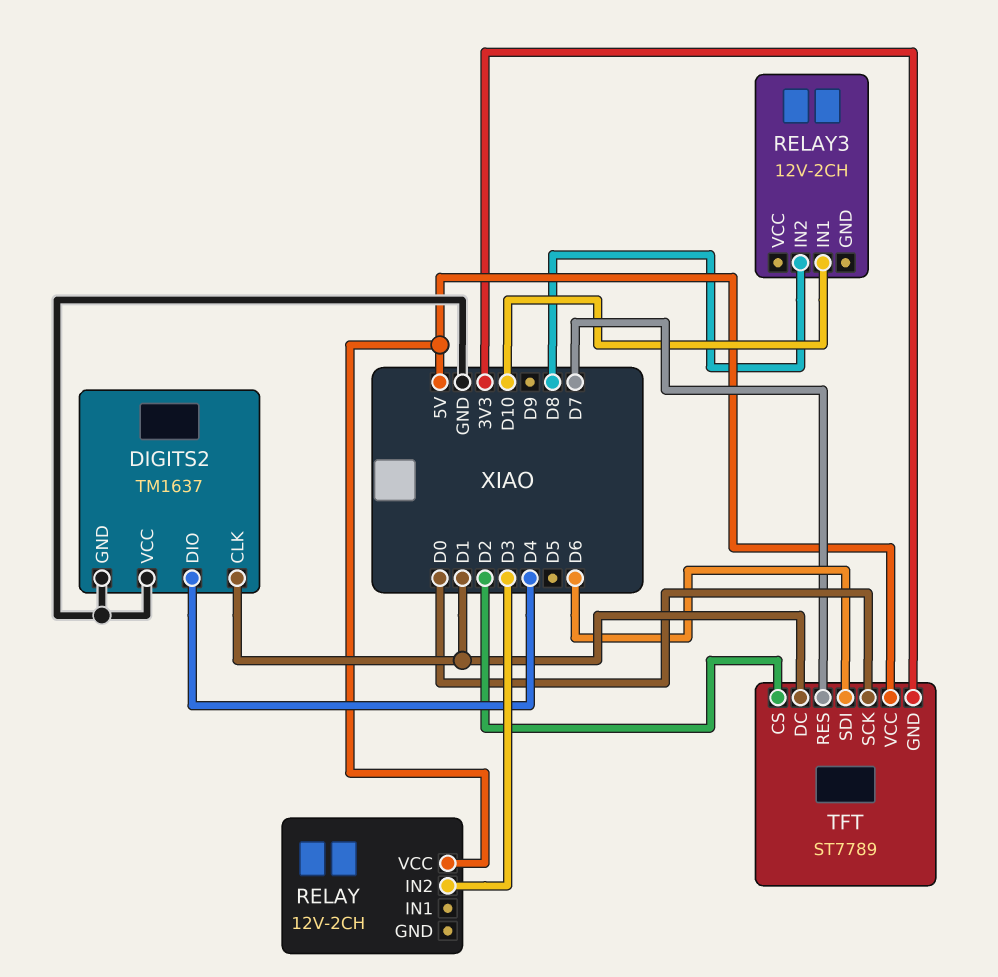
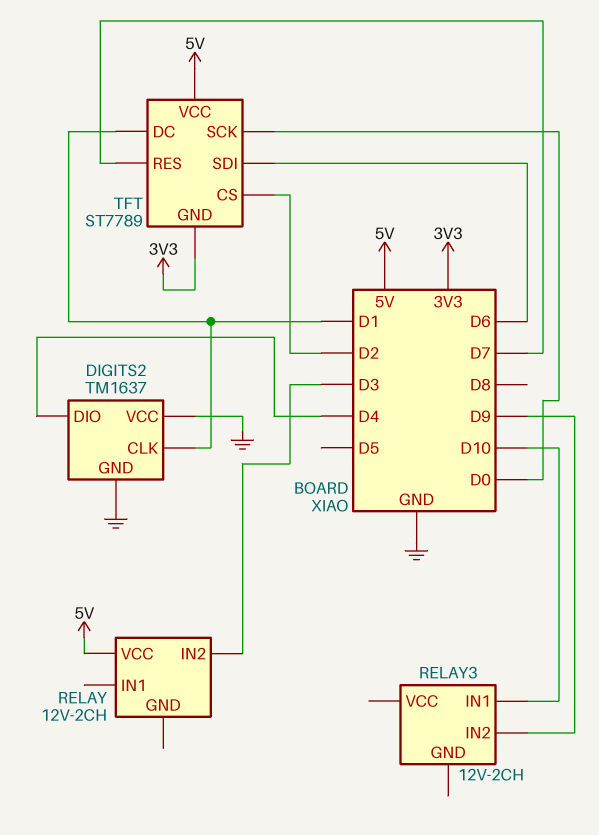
RELAY3 pin IN2: D8 -> D9

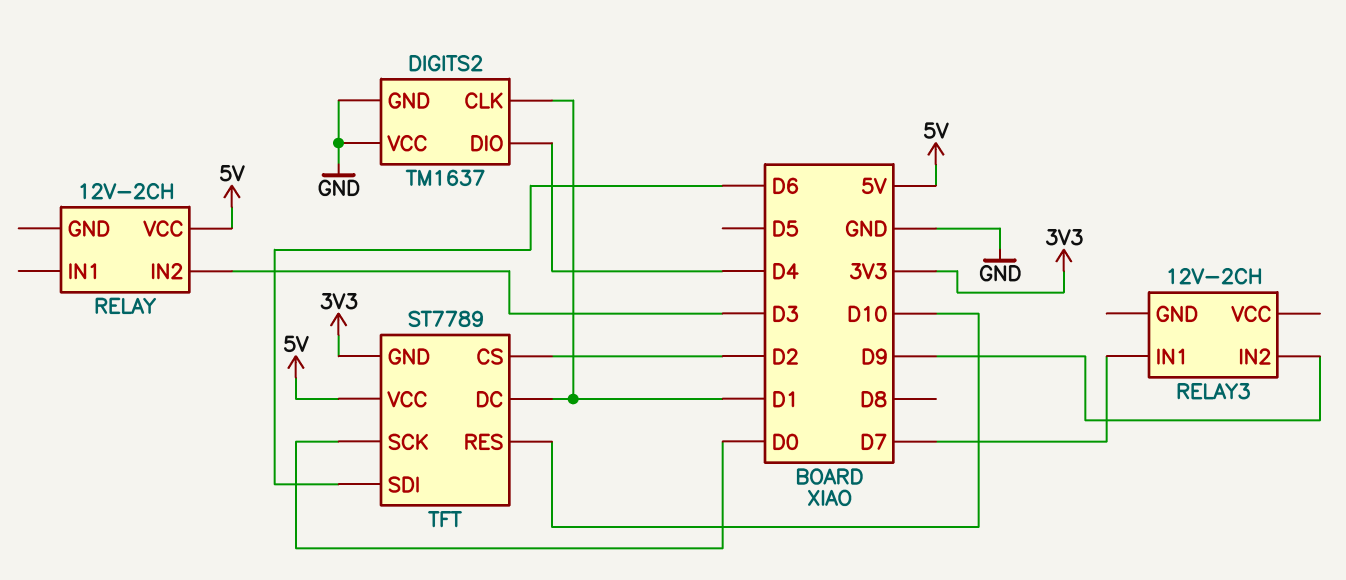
RELAY3 pin IN1: D10 -> D7
TFT pin RES: D7 -> D10

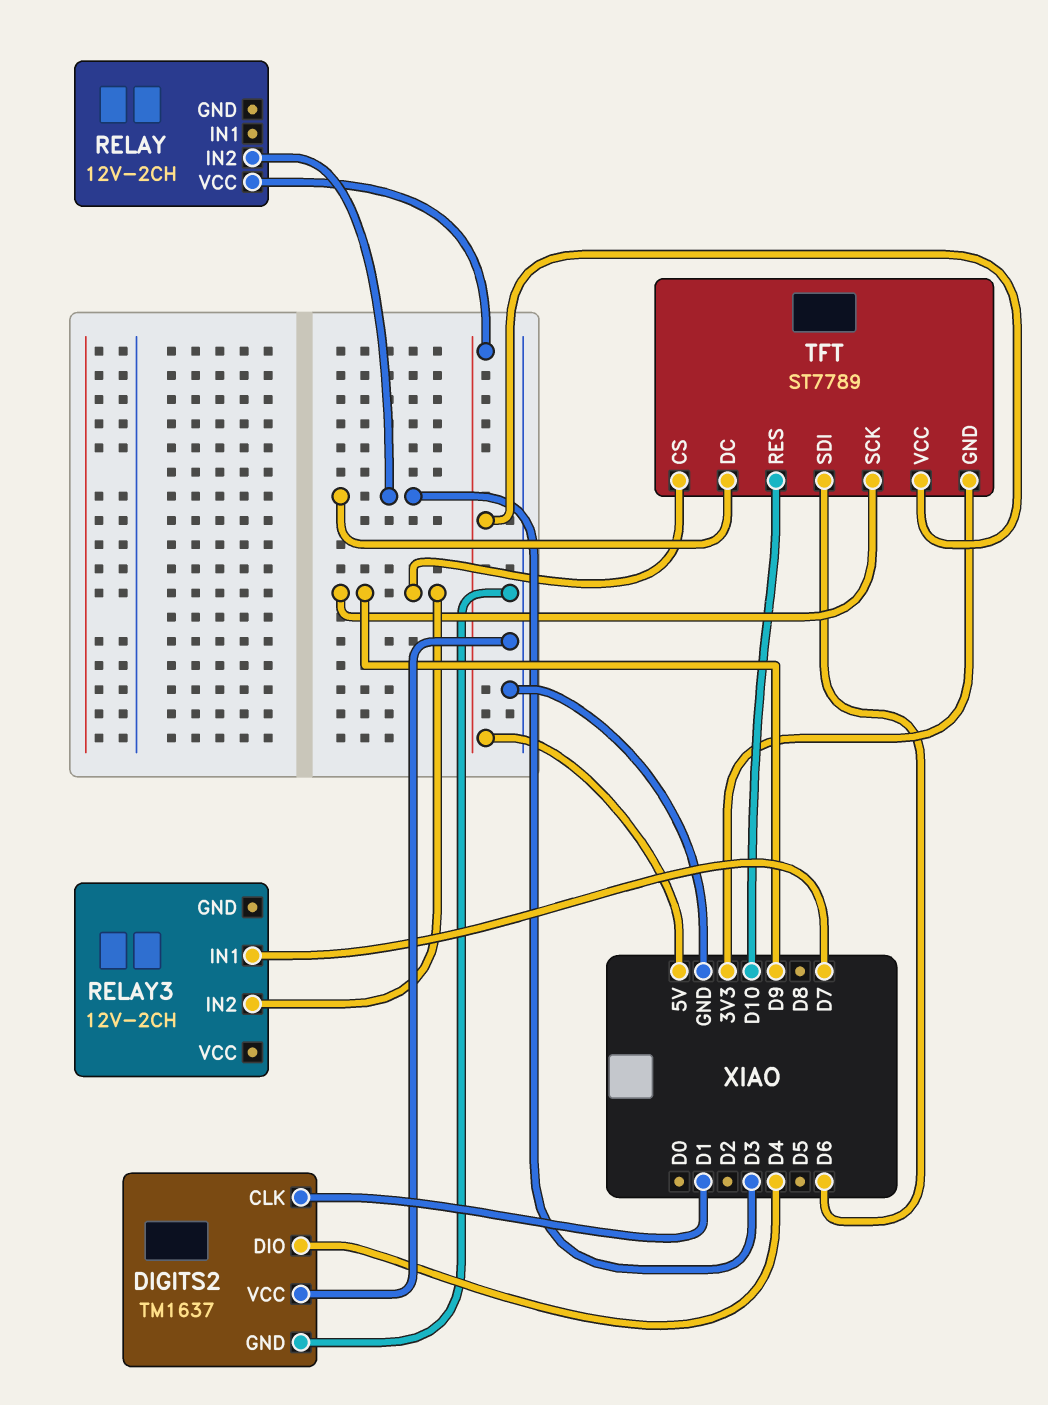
TFT pin CS: D2 -> D9
TFT pin DC: D1 -> D3
TFT pin SCK: D0 -> D9

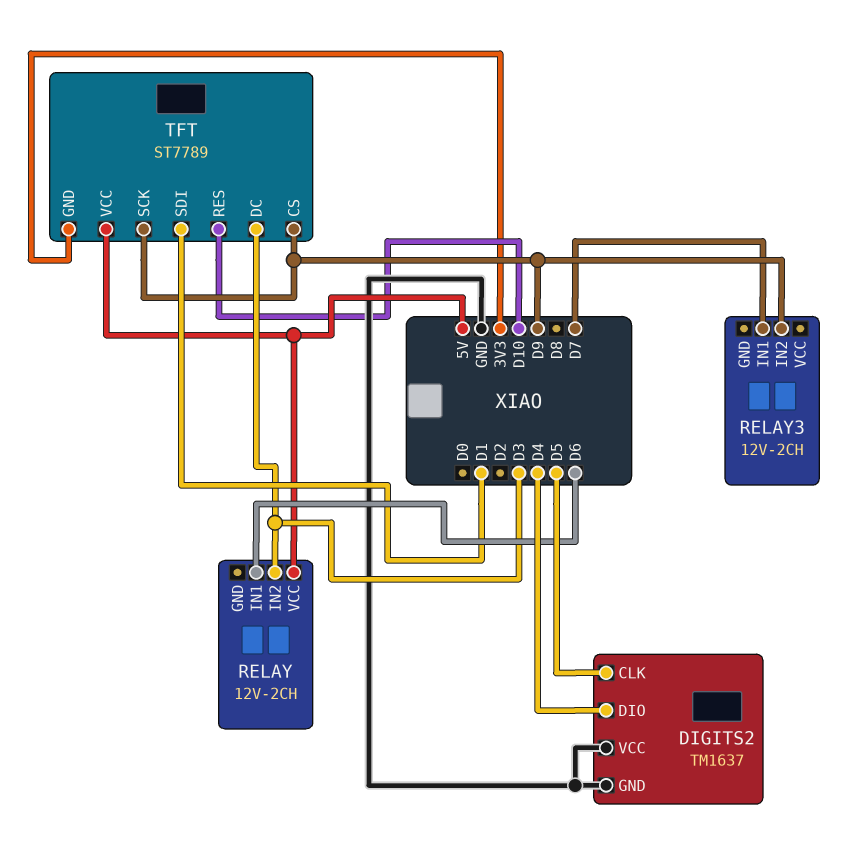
DIGITS2 pin CLK: D1 -> D5
RELAY pin IN1: none -> D6
TFT pin SDI: D6 -> D1

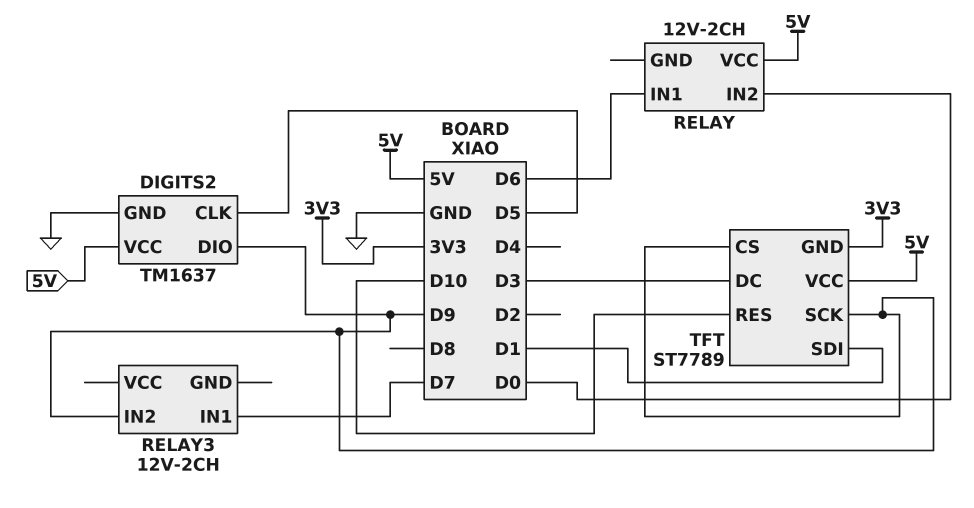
DIGITS2 pin DIO: D4 -> D9
DIGITS2 pin VCC: GND -> 5V
RELAY pin IN2: D3 -> D0

